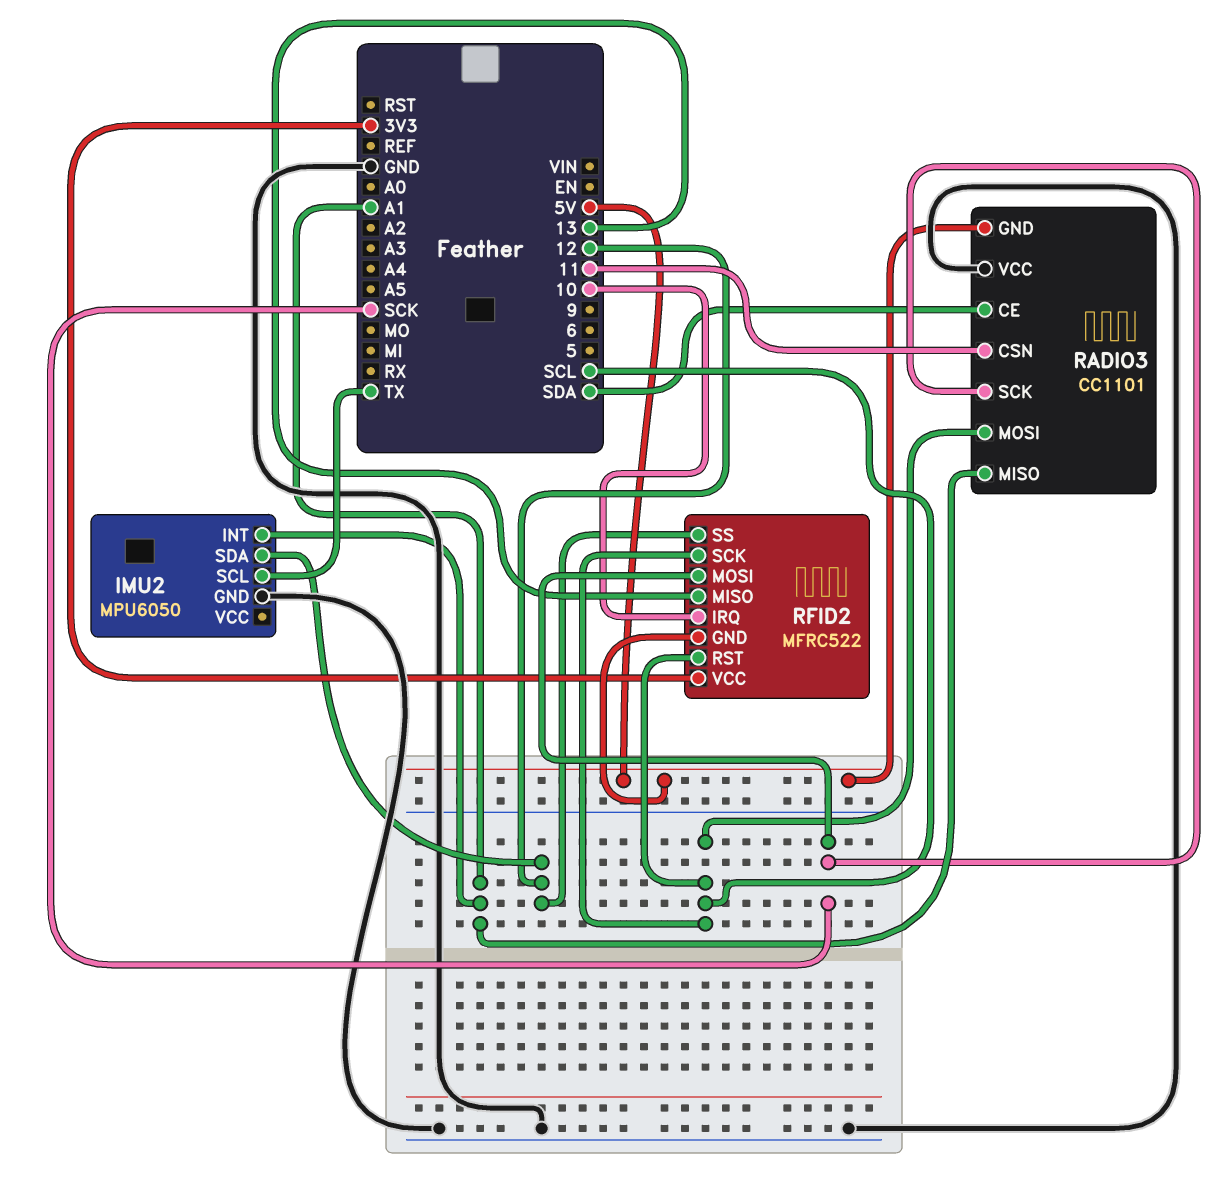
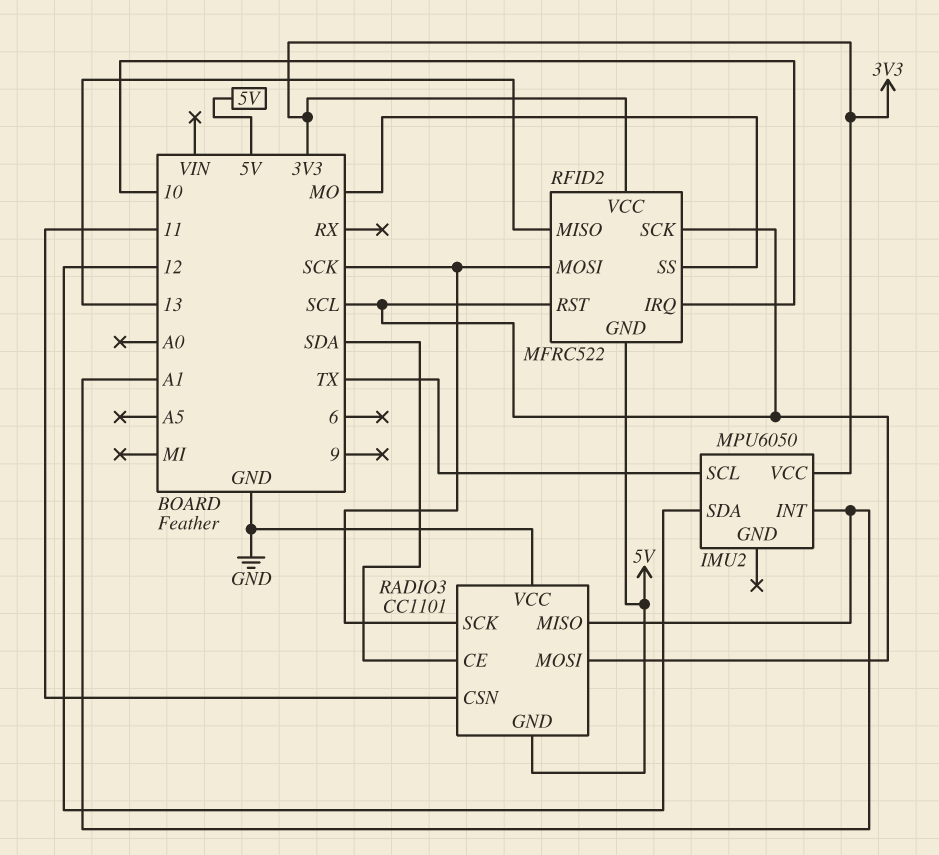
IMU2 pin GND: GND -> none
IMU2 pin VCC: none -> 3V3
RFID2 pin SS: 12 -> MO

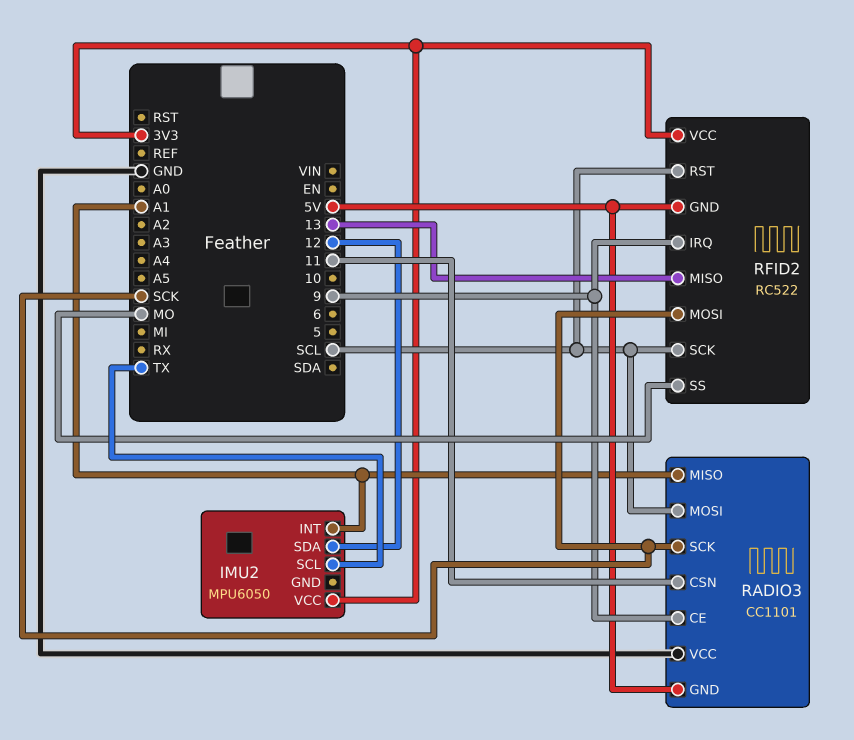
RADIO3 pin CE: SDA -> 9
RFID2: MFRC522 -> RC522
RFID2 pin IRQ: 10 -> 9

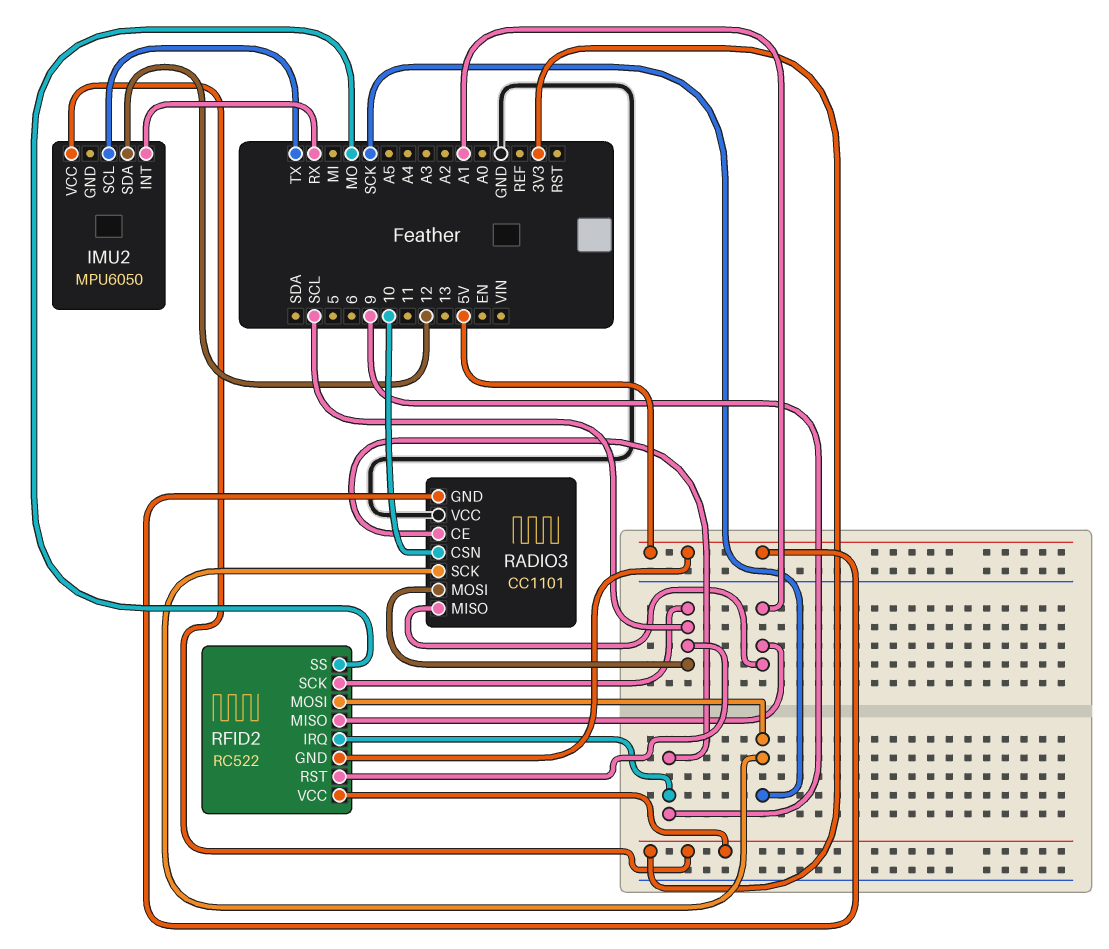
IMU2 pin INT: A1 -> RX
RADIO3 pin CSN: 11 -> 10
RFID2 pin MISO: 13 -> A1

